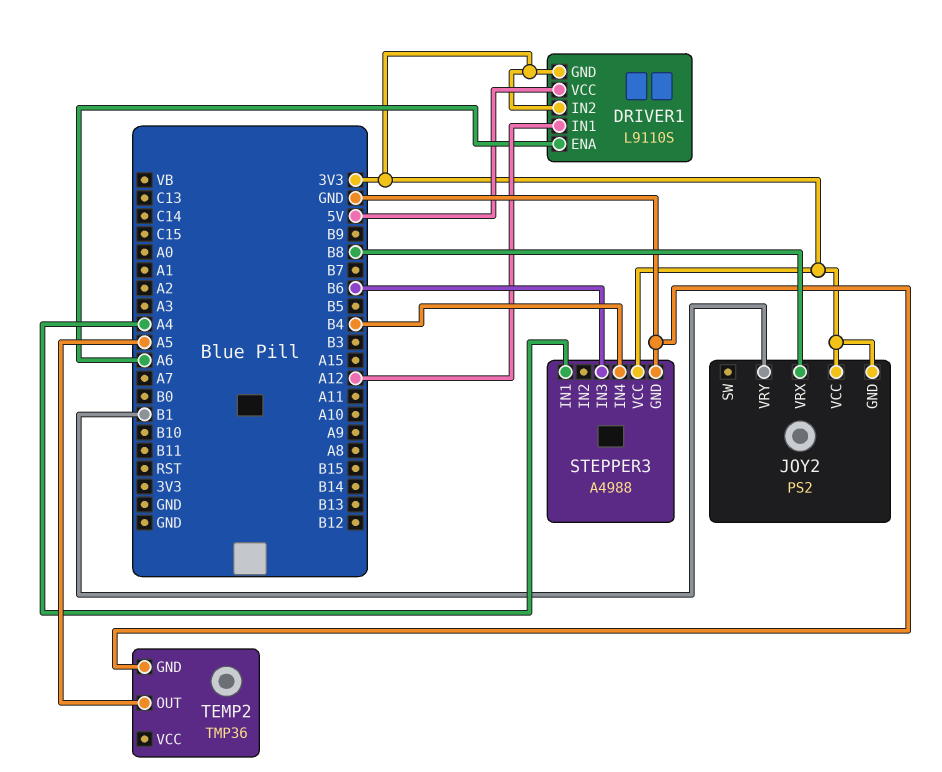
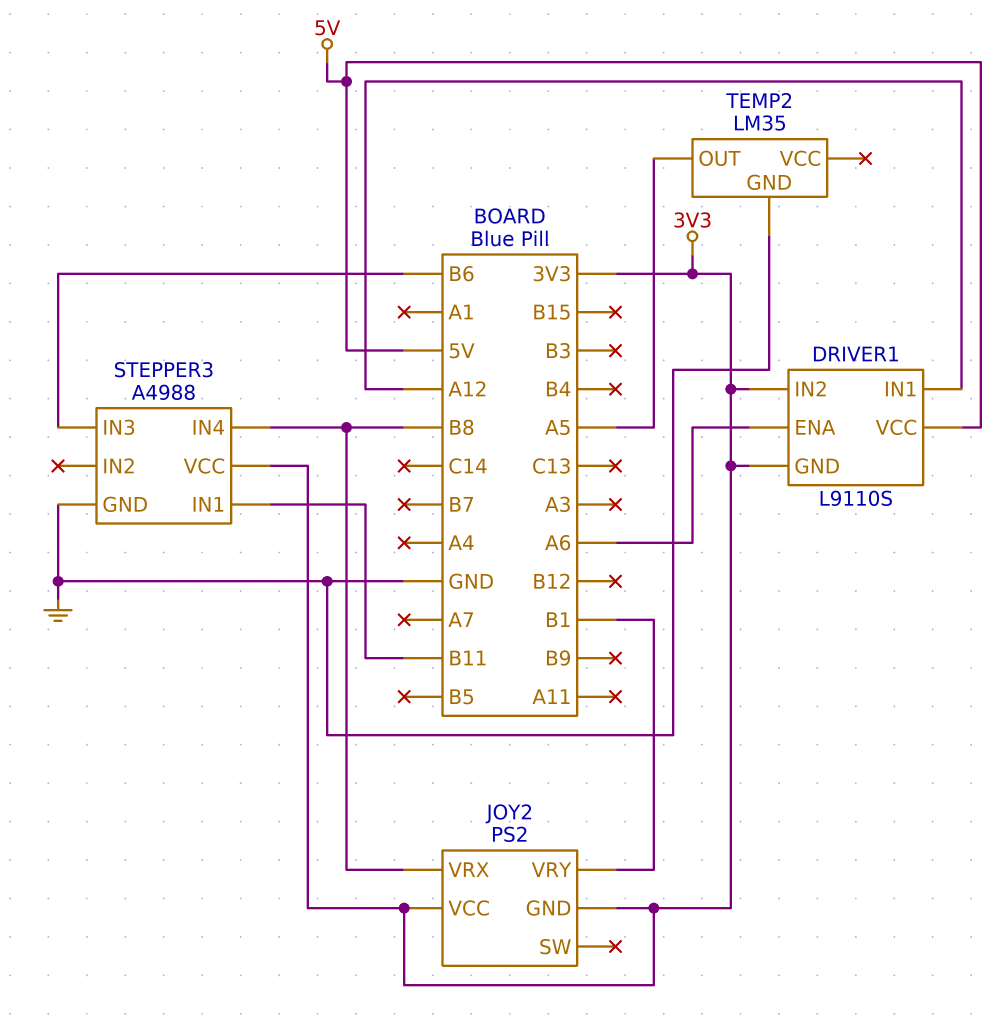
STEPPER3 pin IN1: A4 -> B11
STEPPER3 pin IN4: B4 -> B8
TEMP2: TMP36 -> LM35

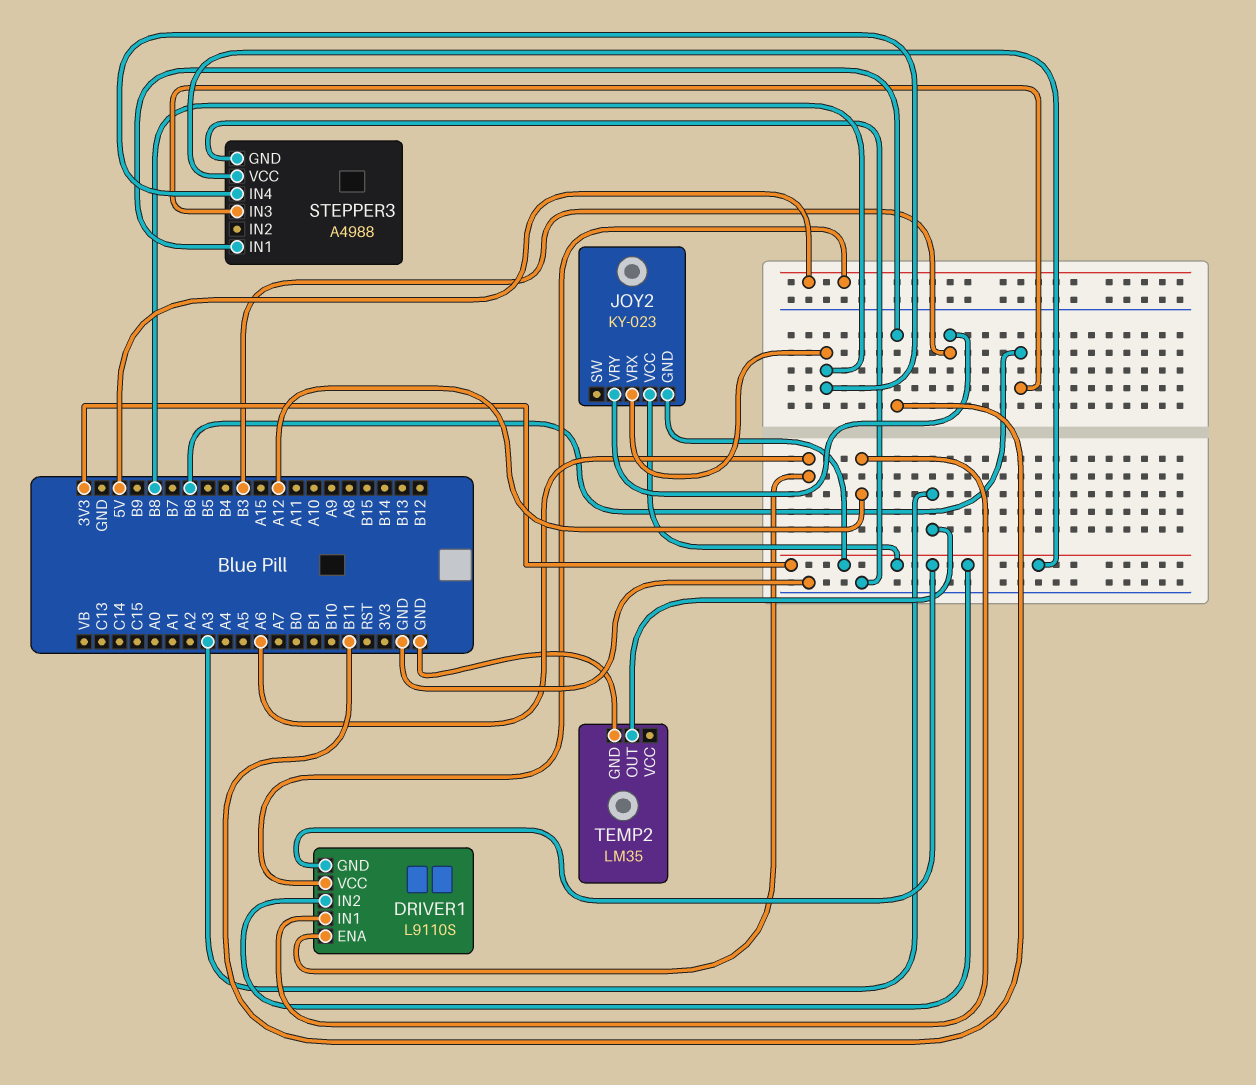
JOY2: PS2 -> KY-023
JOY2 pin VRY: B1 -> B3
TEMP2 pin OUT: A5 -> A3

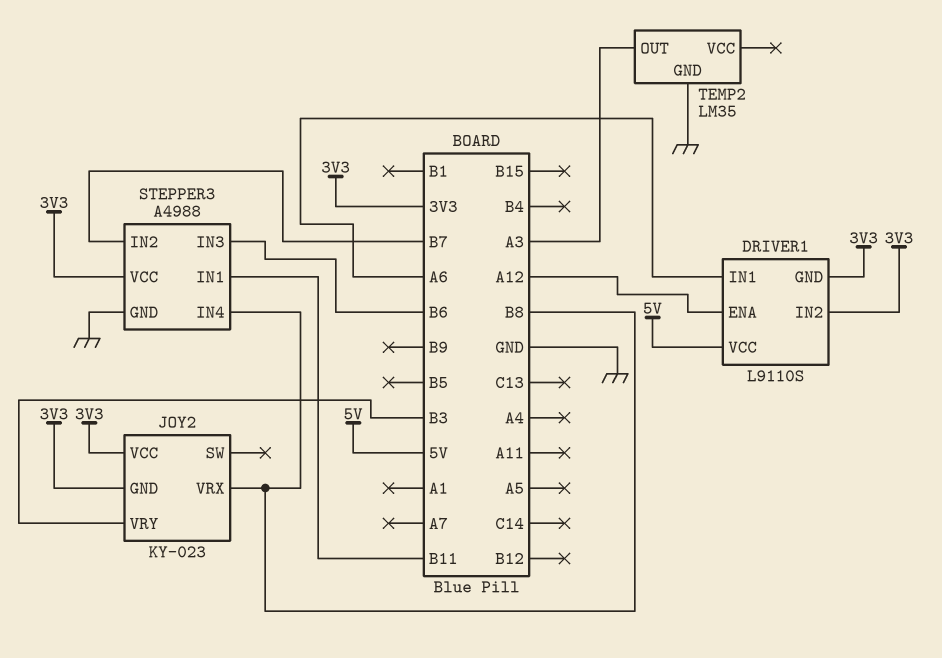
DRIVER1 pin ENA: A6 -> A12
DRIVER1 pin IN1: A12 -> A6
STEPPER3 pin IN2: none -> B7

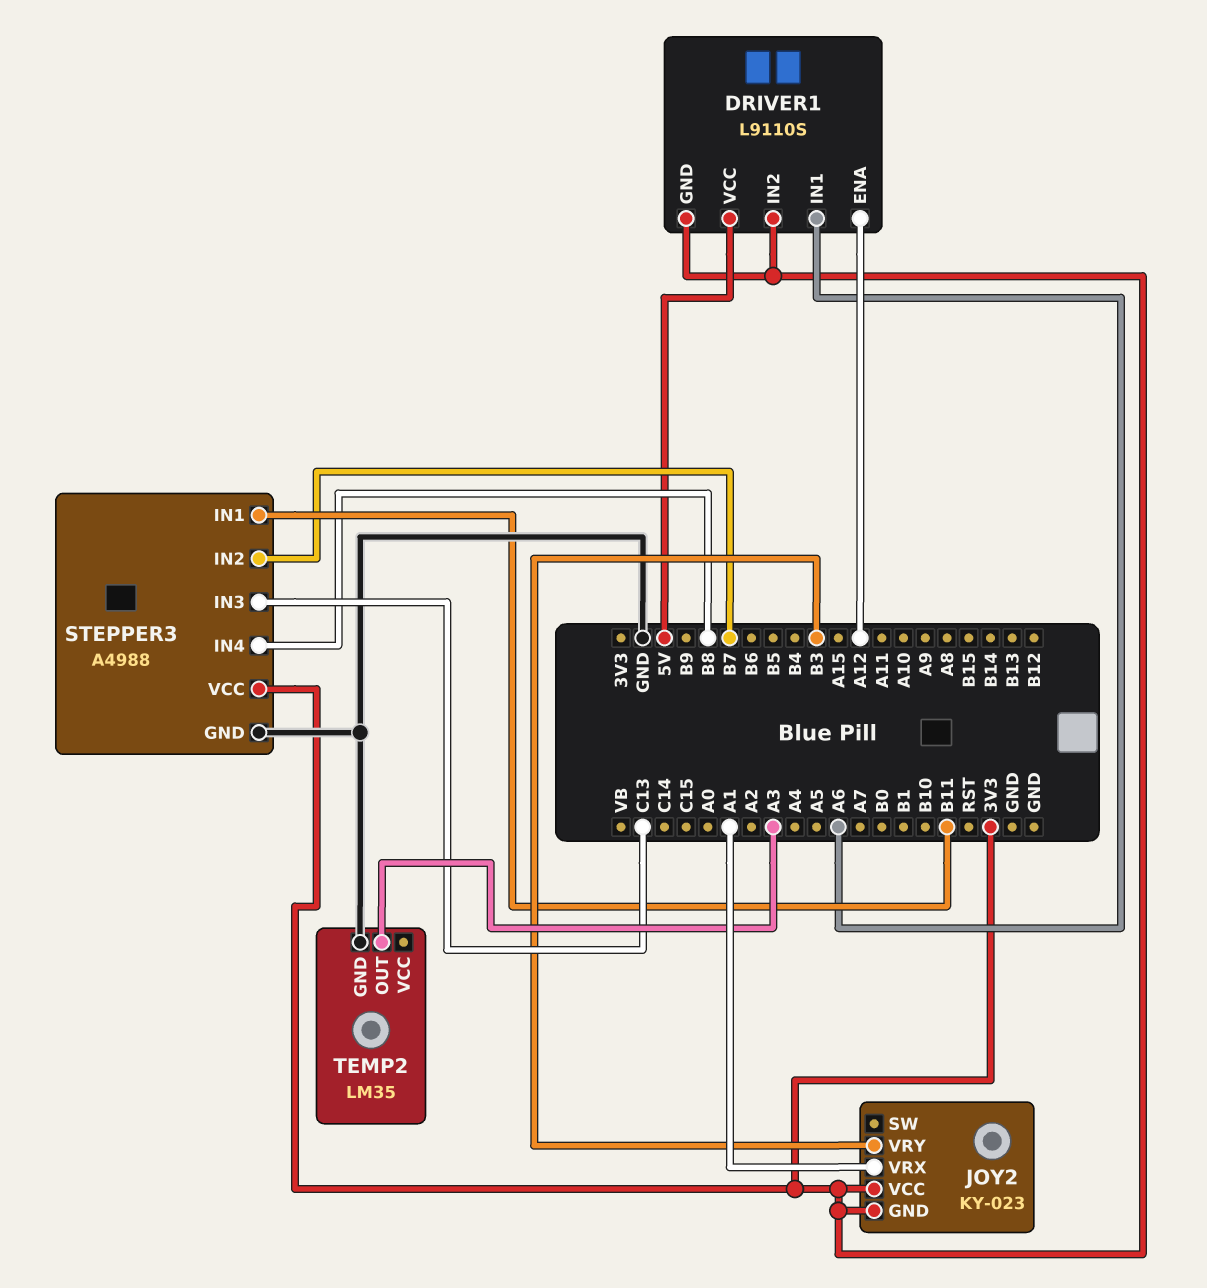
JOY2 pin VRX: B8 -> A1
STEPPER3 pin IN3: B6 -> C13

